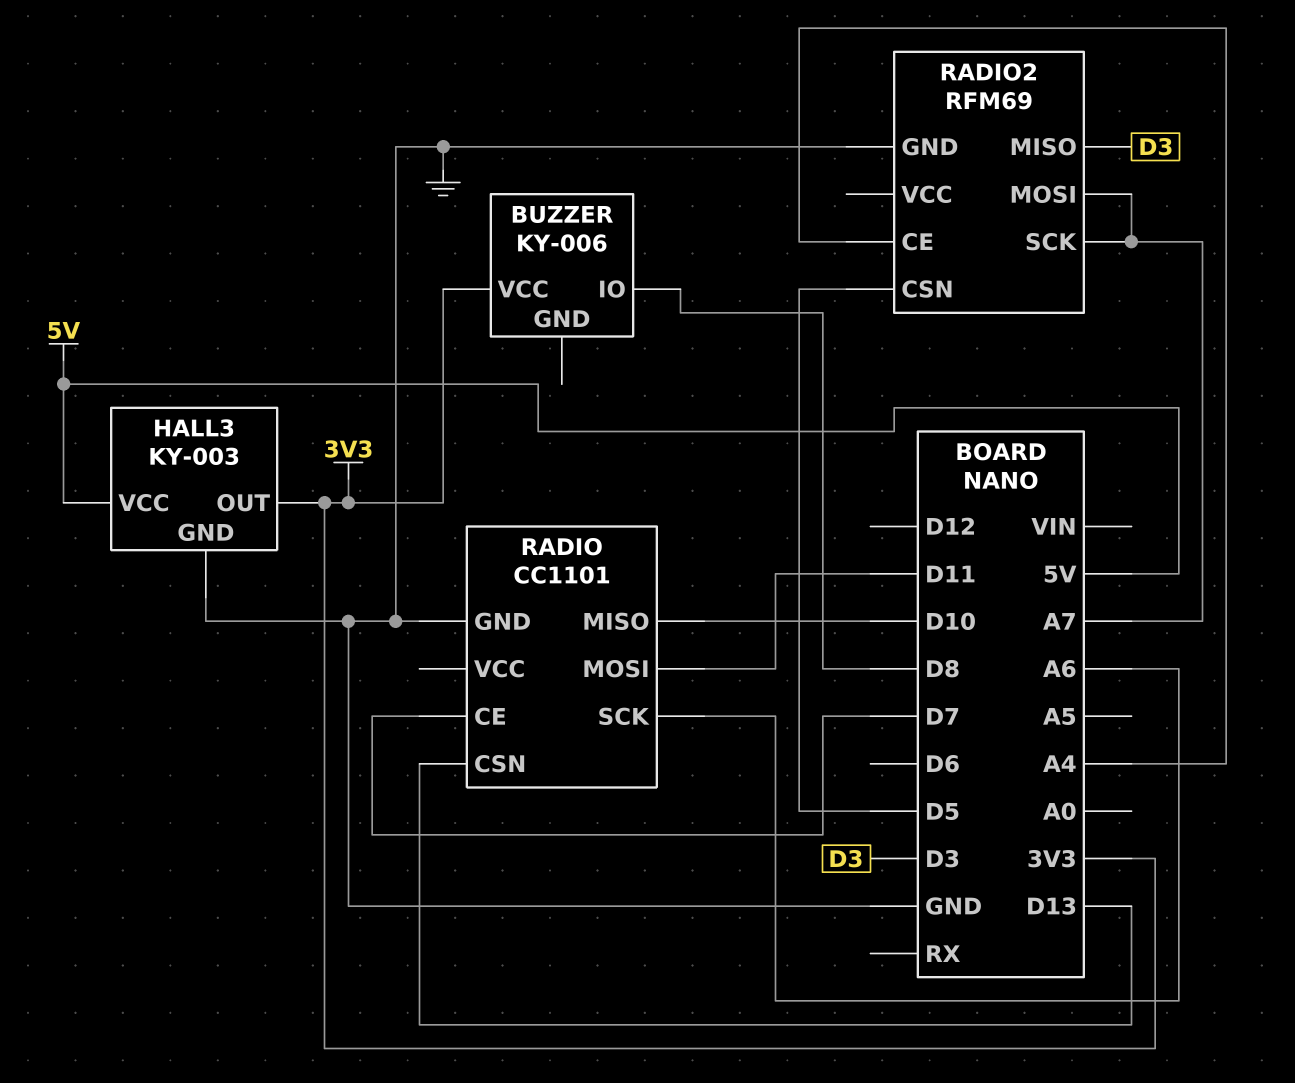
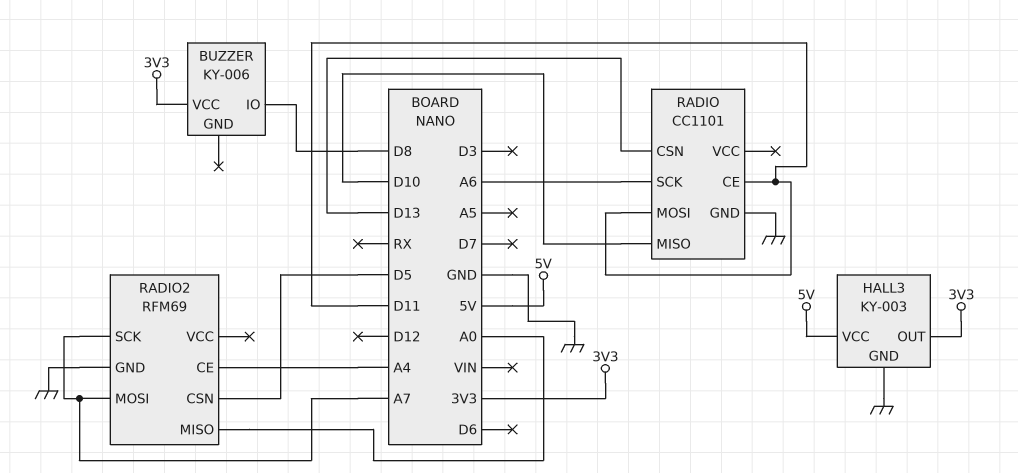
RADIO pin CE: D7 -> D11
RADIO2 pin MISO: D3 -> A0

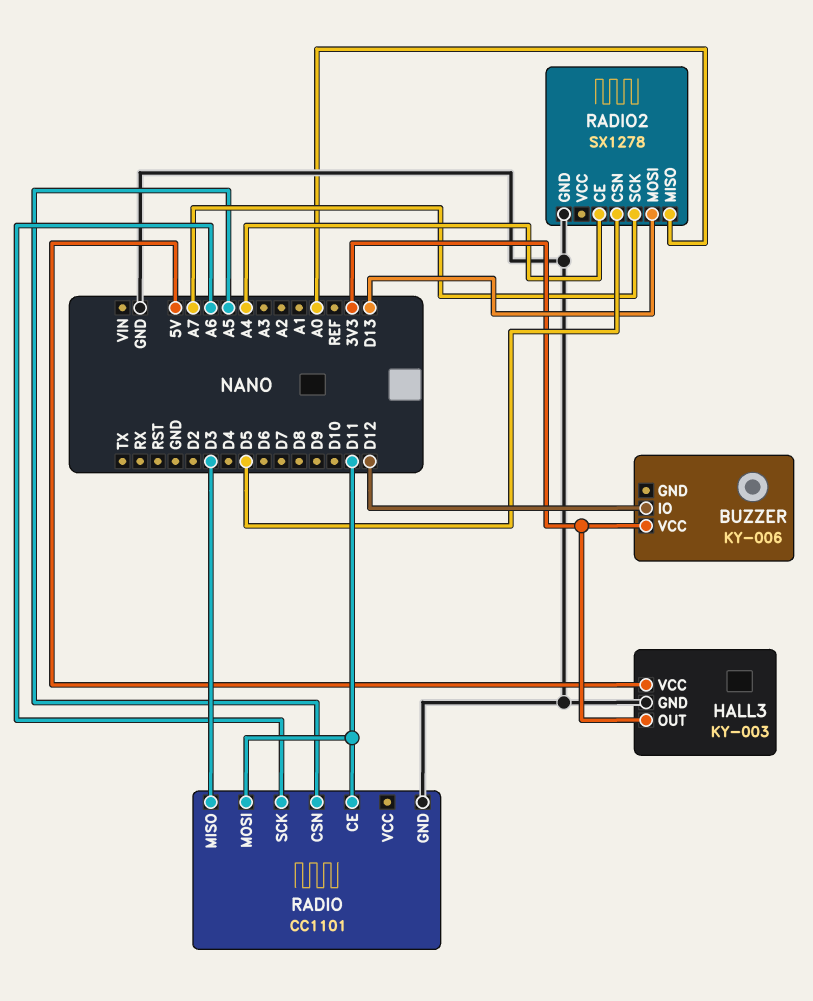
BUZZER pin IO: D8 -> D12
RADIO pin CSN: D13 -> A5
RADIO pin MISO: D10 -> D3
RADIO2: RFM69 -> SX1278
RADIO2 pin MOSI: A7 -> D13

